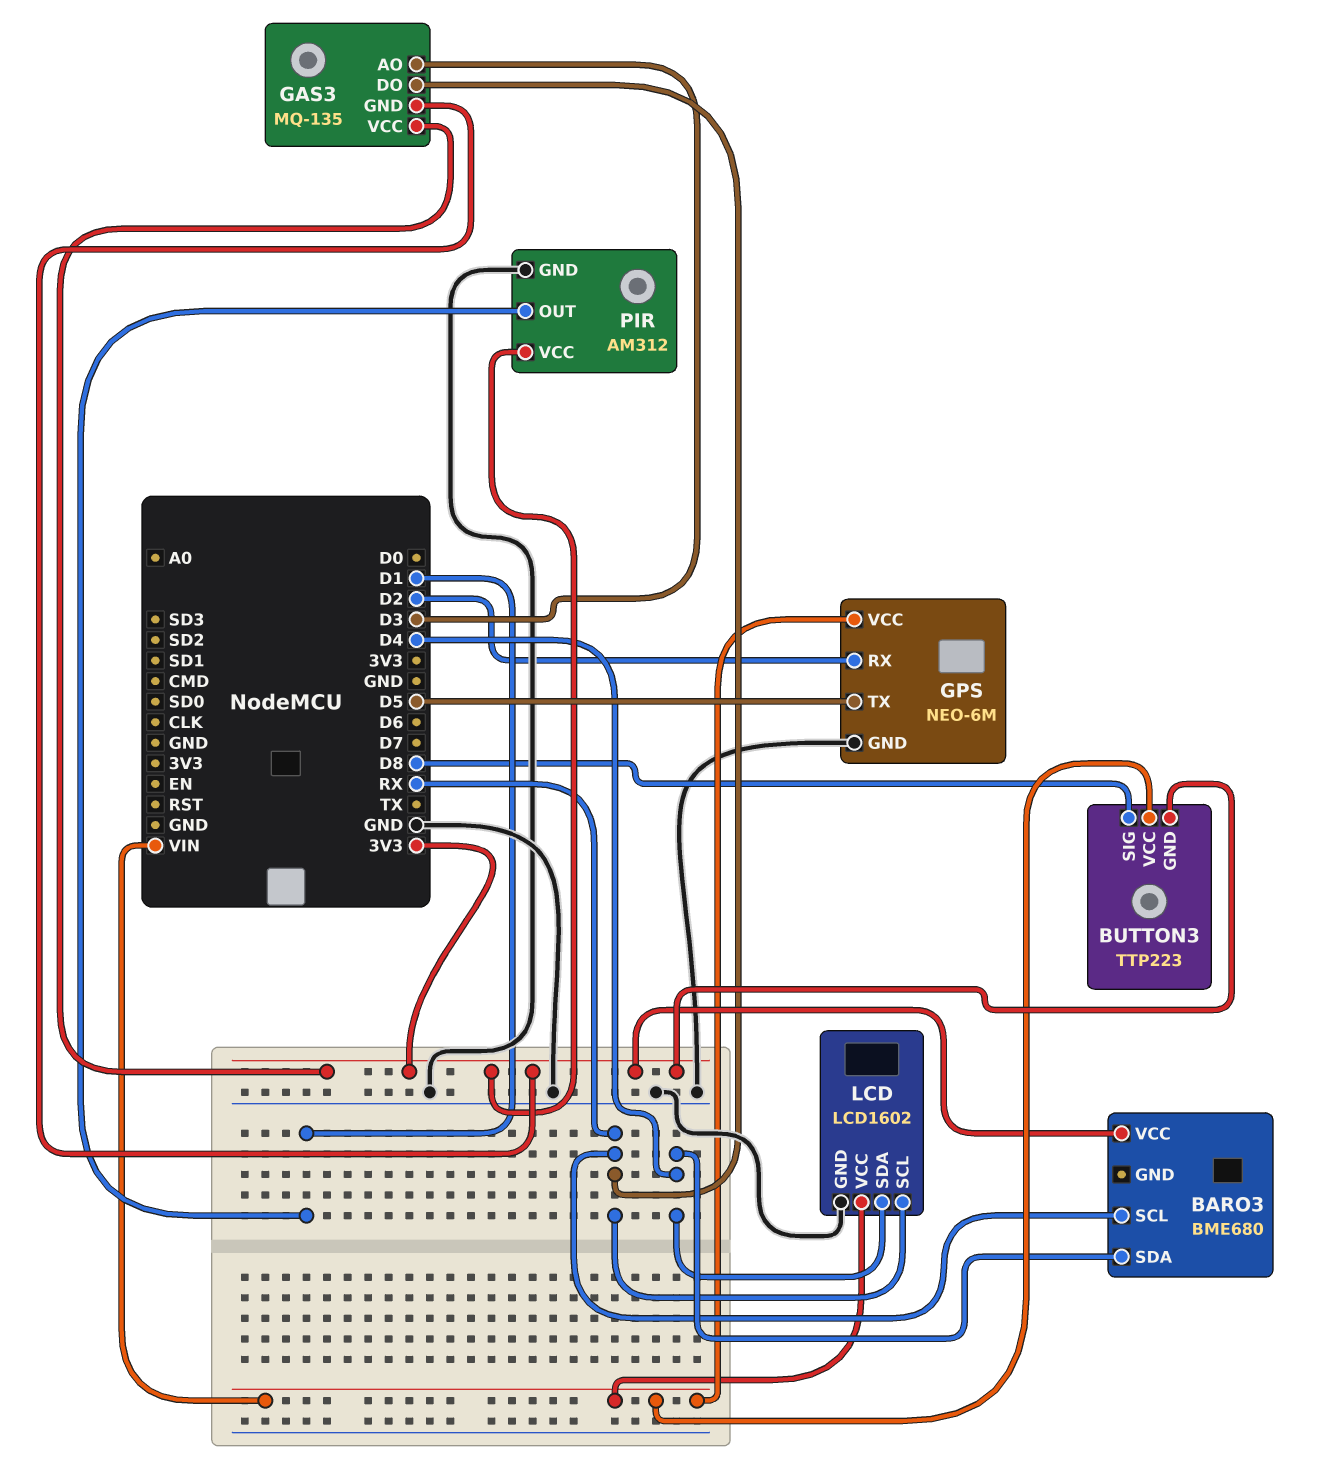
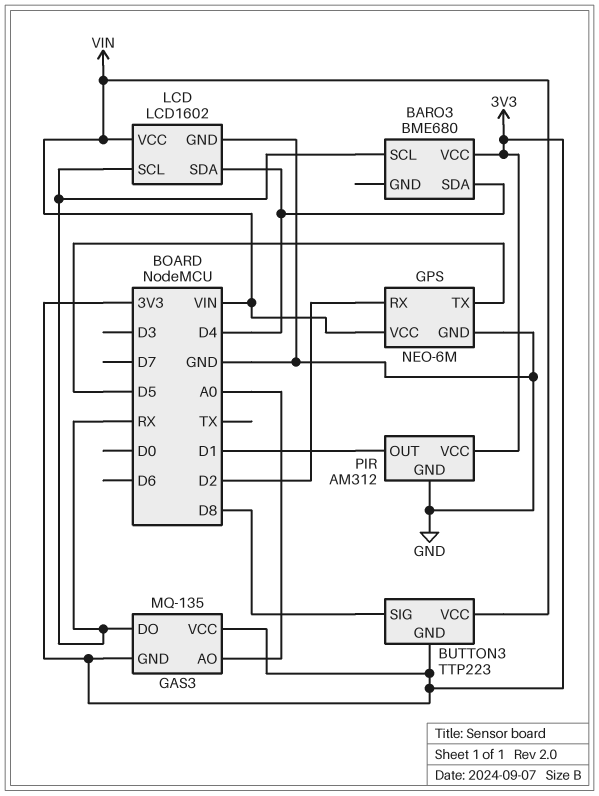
GAS3 pin AO: D3 -> A0

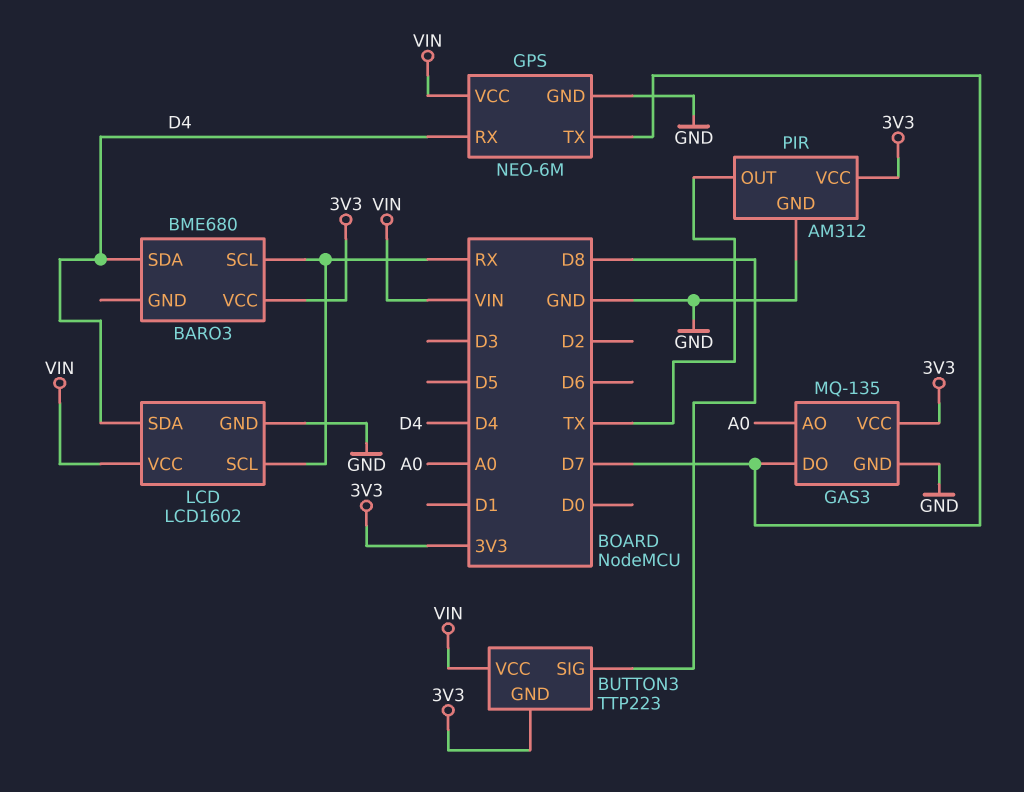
GAS3 pin DO: RX -> D7
GAS3 pin GND: 3V3 -> GND
GPS pin RX: D2 -> D4
GPS pin TX: D5 -> D7
PIR pin OUT: D1 -> TX

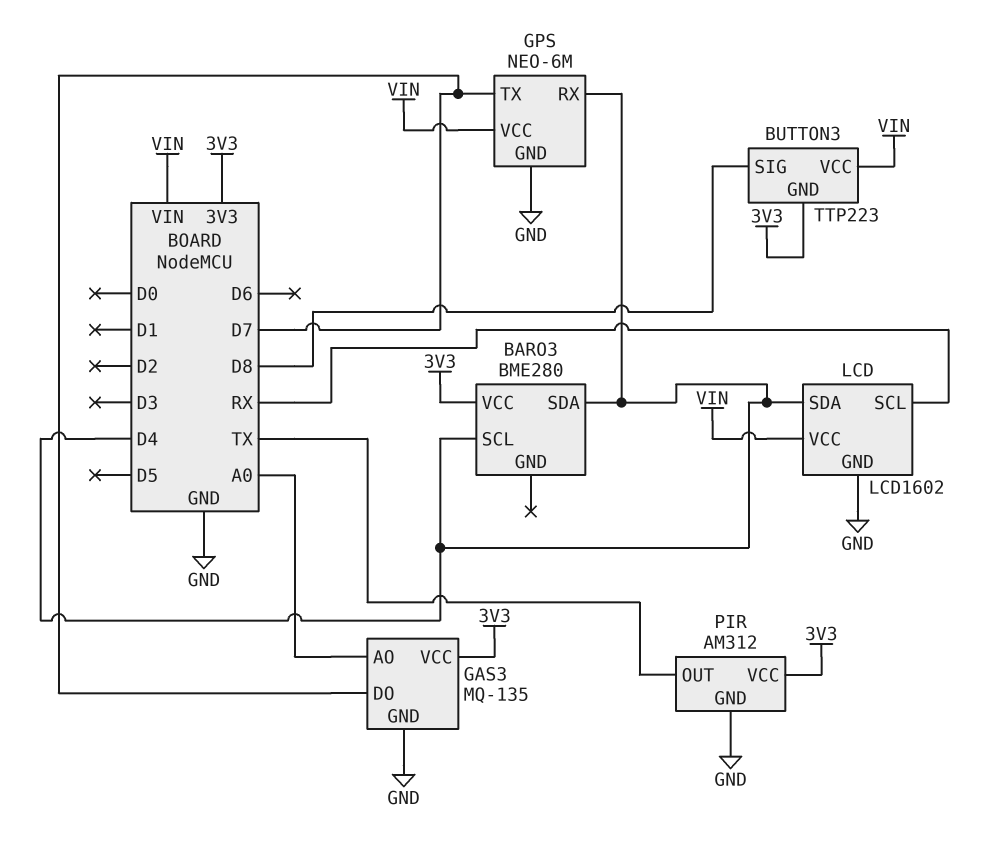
BARO3: BME680 -> BME280
BARO3 pin SCL: RX -> D4

